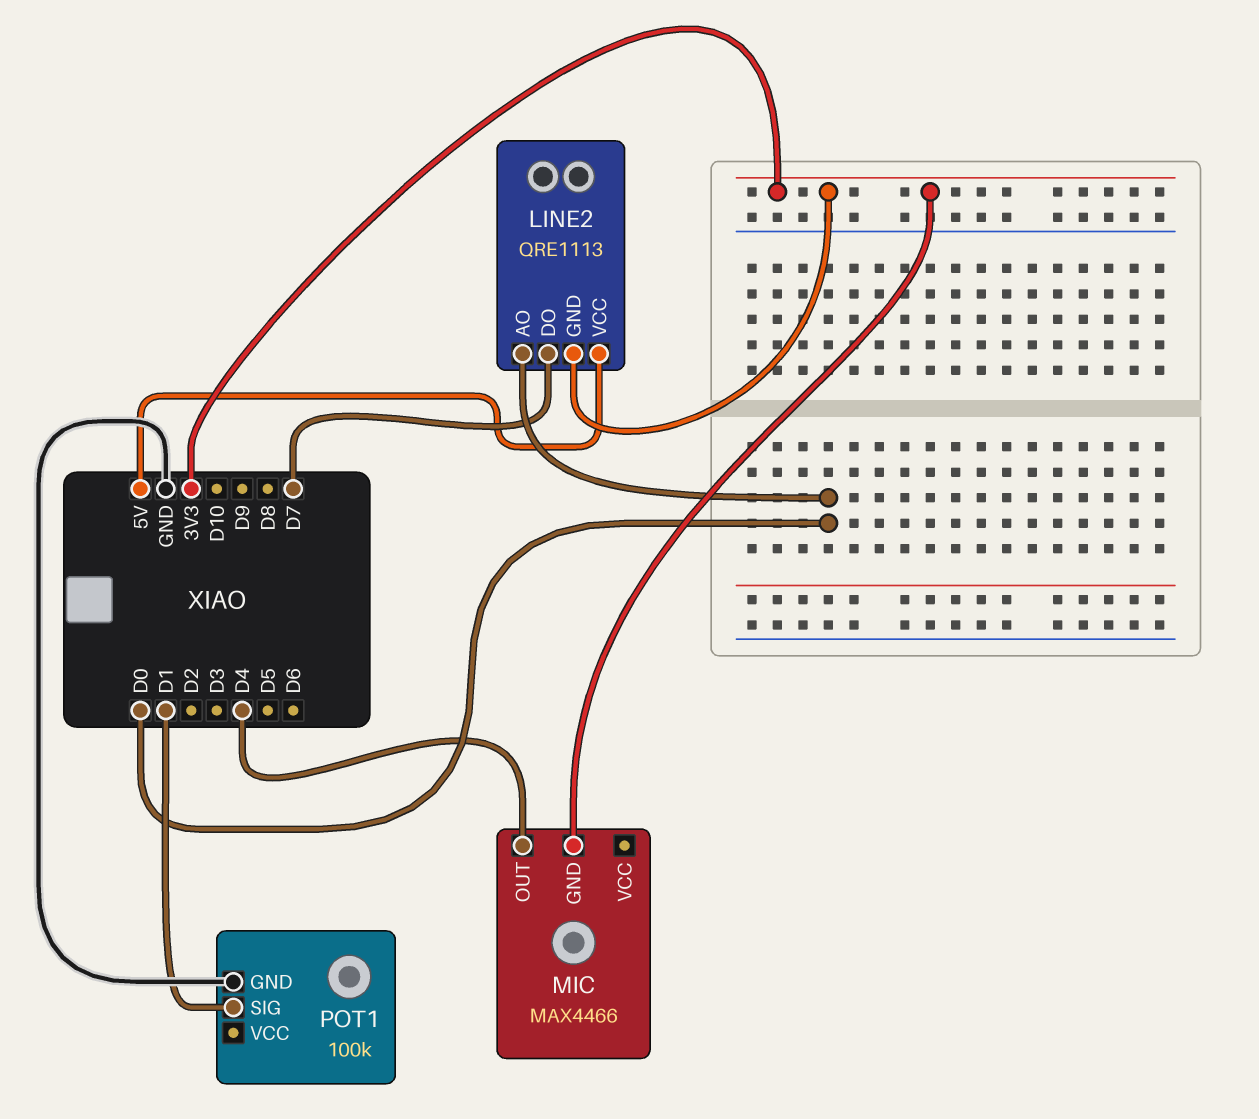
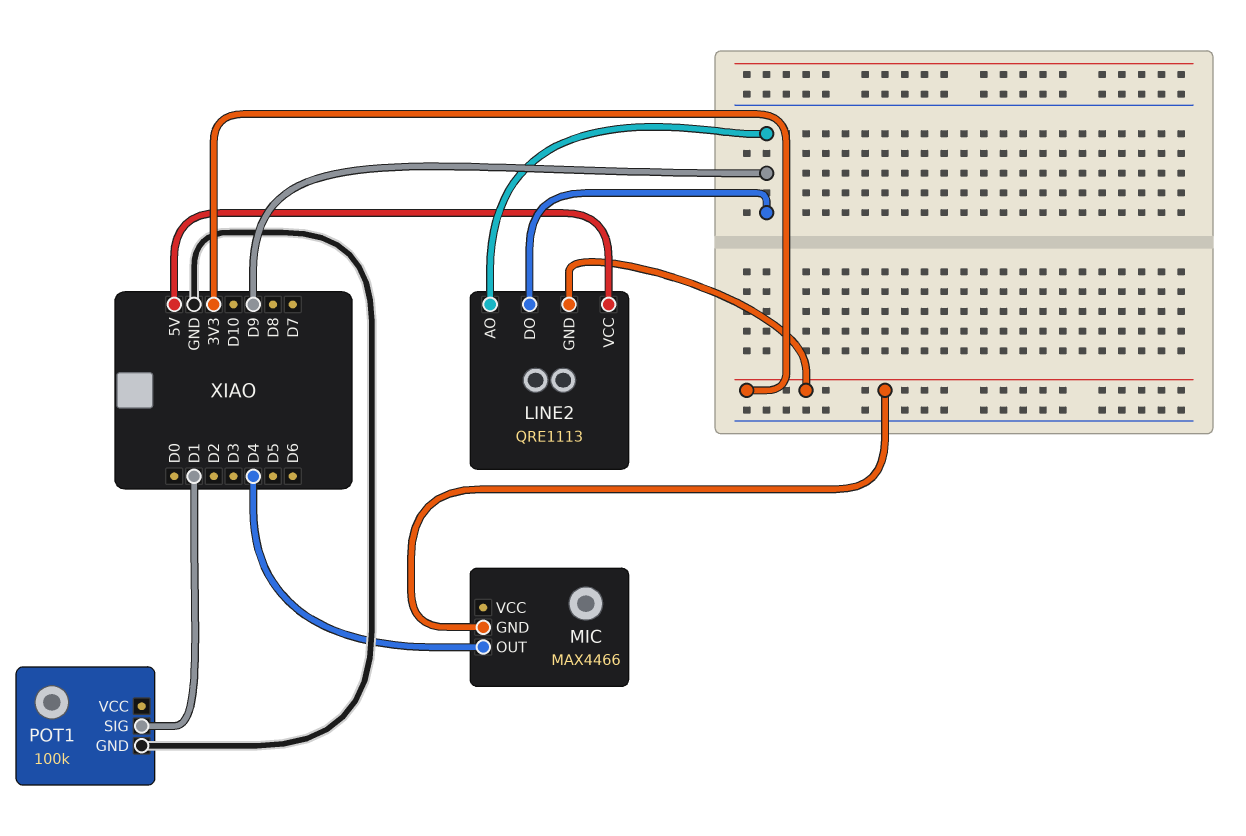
LINE2 pin AO: D0 -> D9
LINE2 pin DO: D7 -> D9

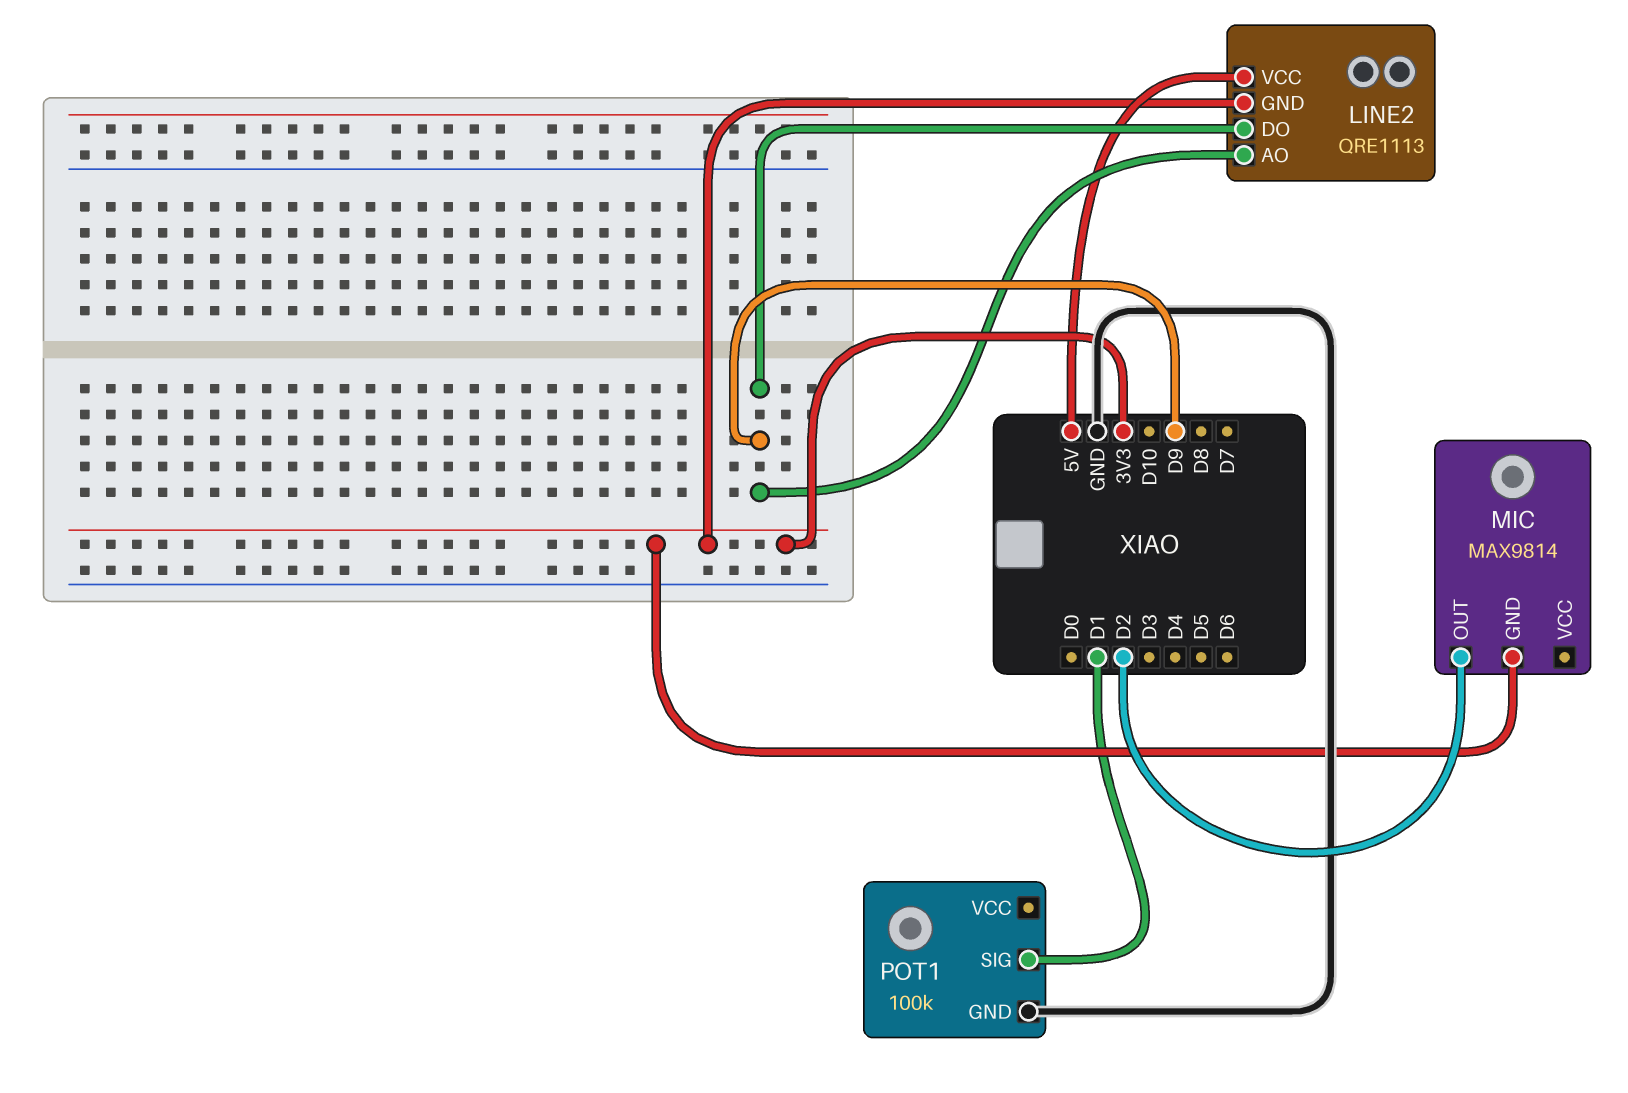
MIC: MAX4466 -> MAX9814
MIC pin OUT: D4 -> D2

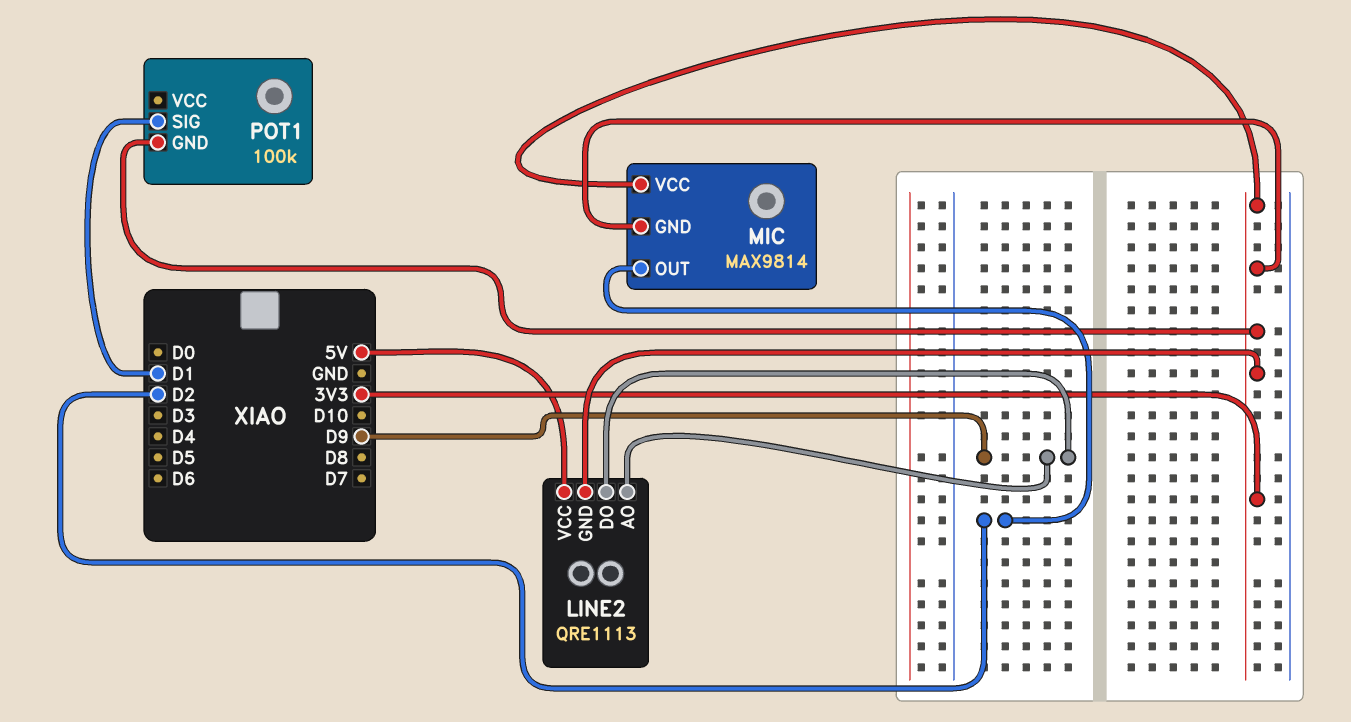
MIC pin VCC: none -> 3V3
POT1 pin GND: GND -> 3V3

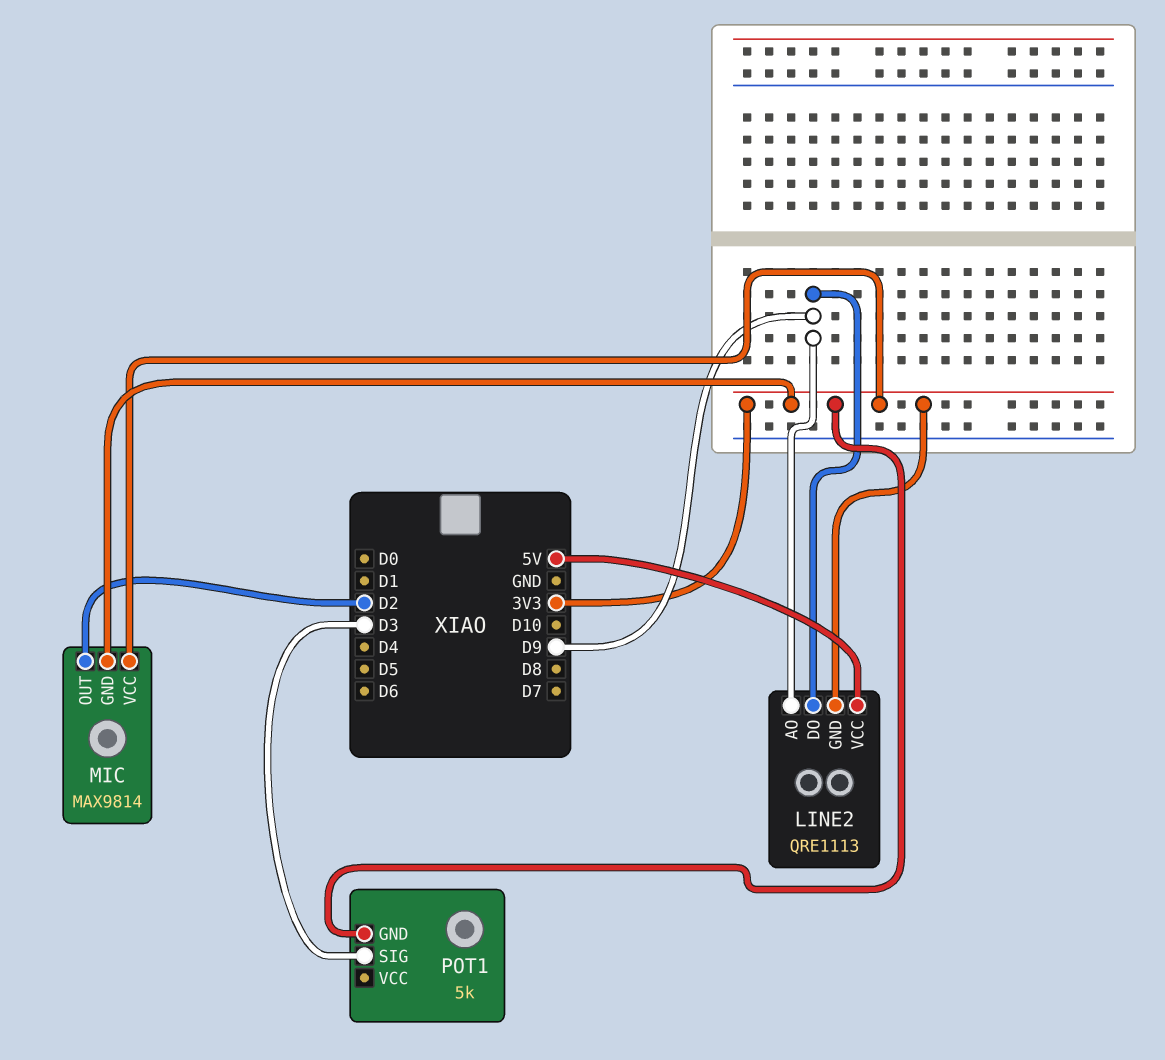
POT1: 100k -> 5k
POT1 pin SIG: D1 -> D3

